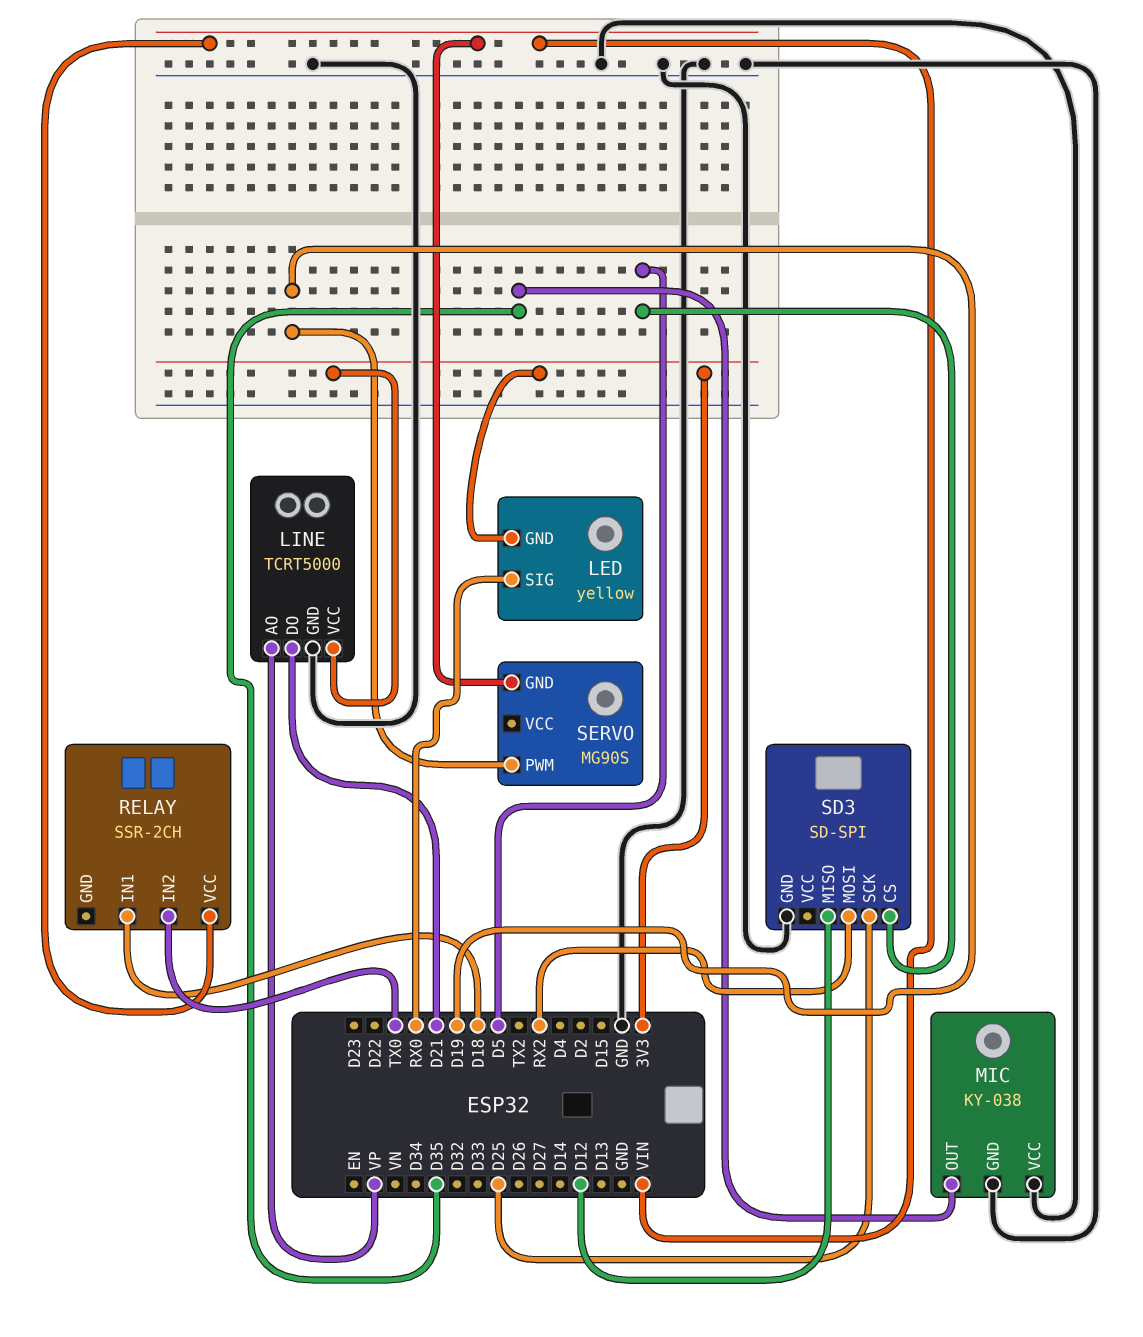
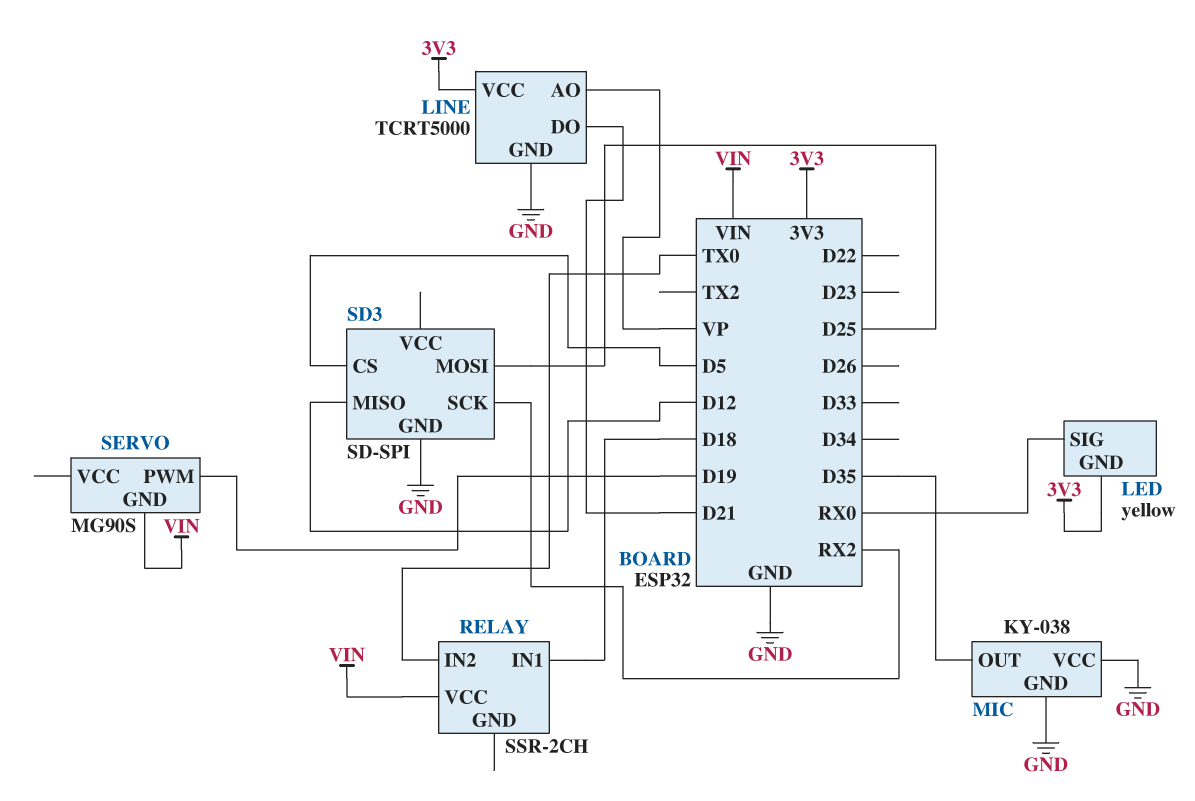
SD3 pin MOSI: RX2 -> D25
SD3 pin SCK: D25 -> RX2

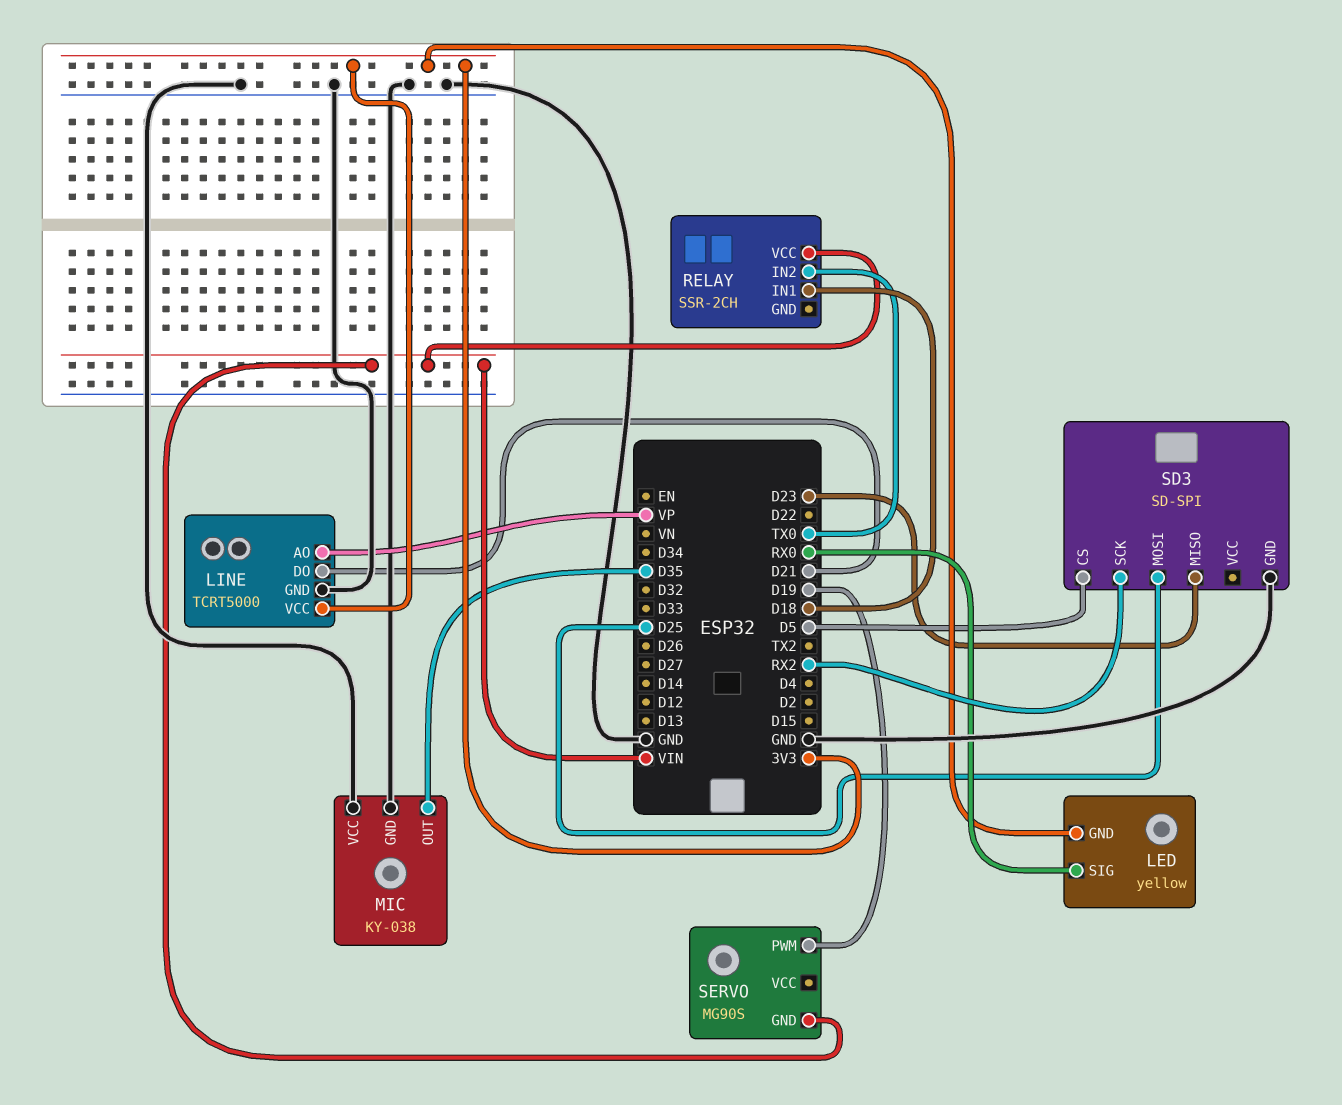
SD3 pin MISO: D12 -> D23

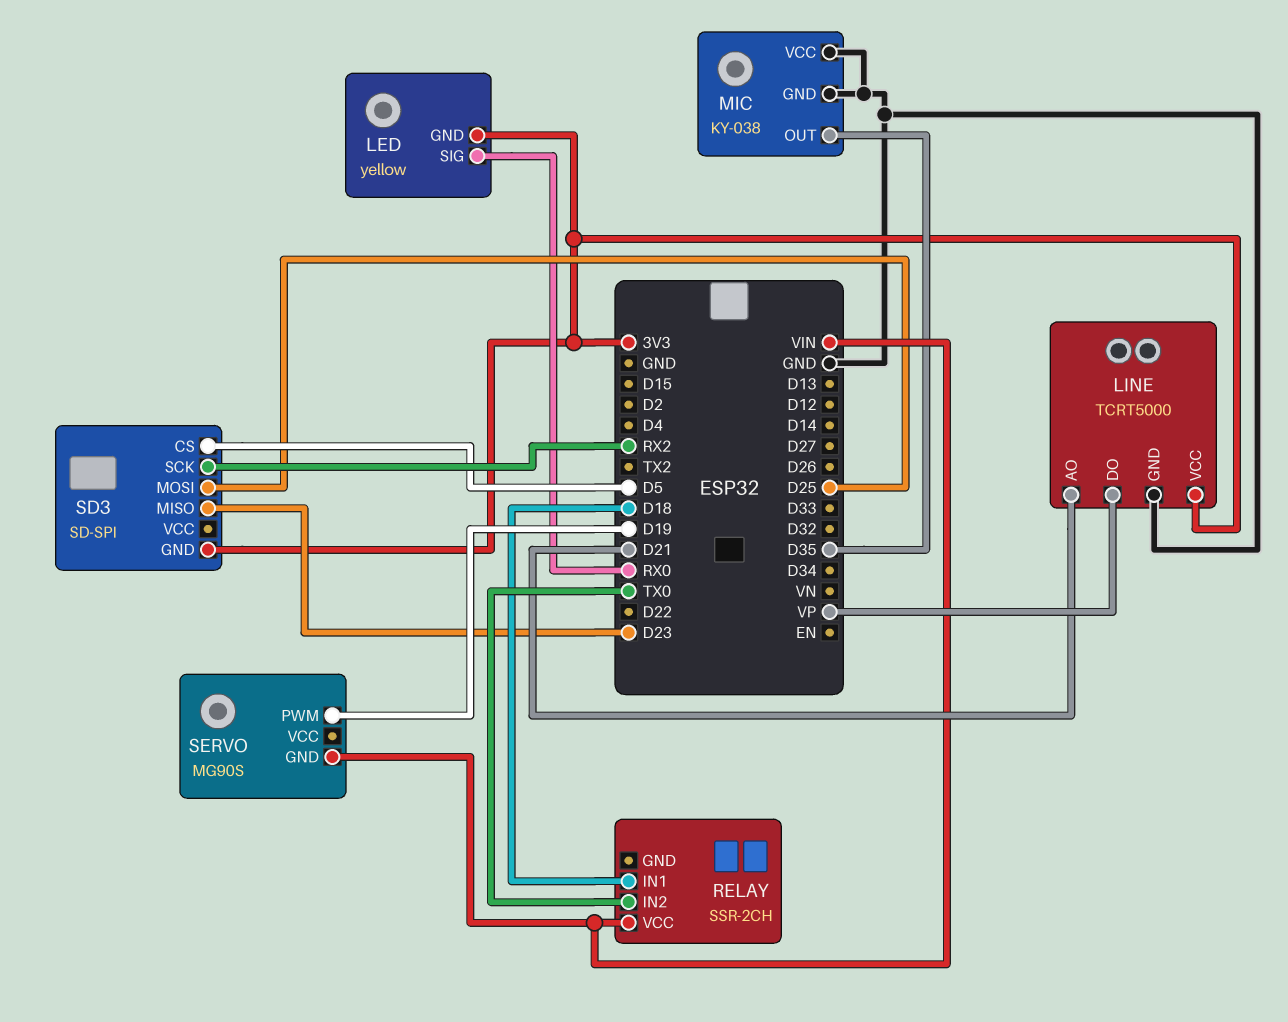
LINE pin AO: VP -> D21
LINE pin DO: D21 -> VP
SD3 pin GND: GND -> 3V3

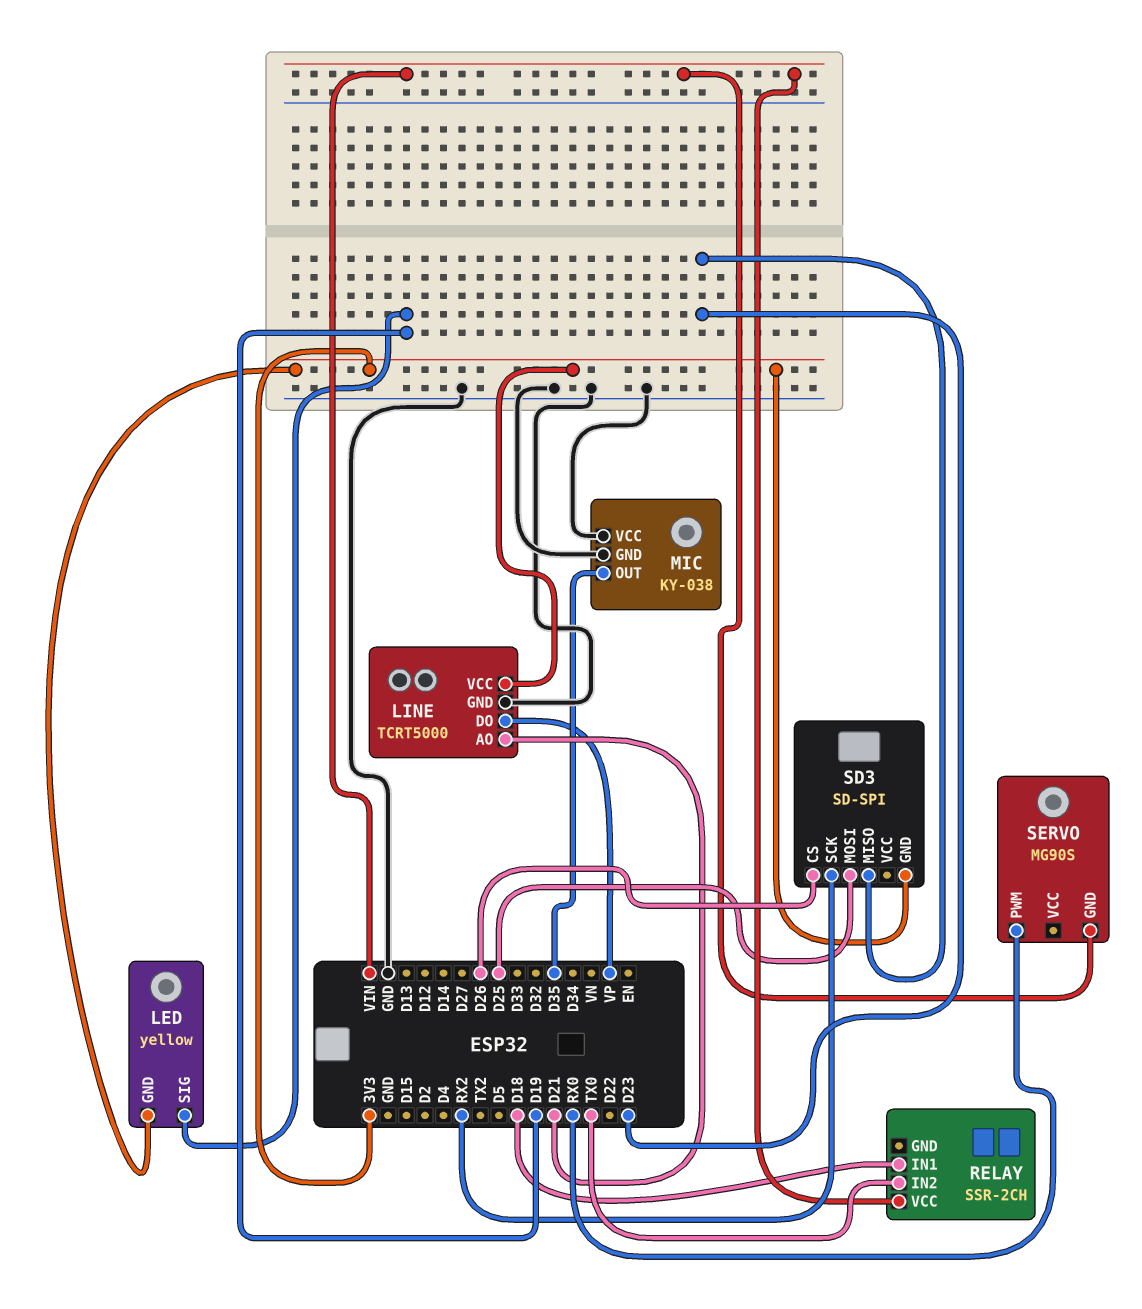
LED pin SIG: RX0 -> D19
SD3 pin CS: D5 -> D26
SERVO pin PWM: D19 -> RX0

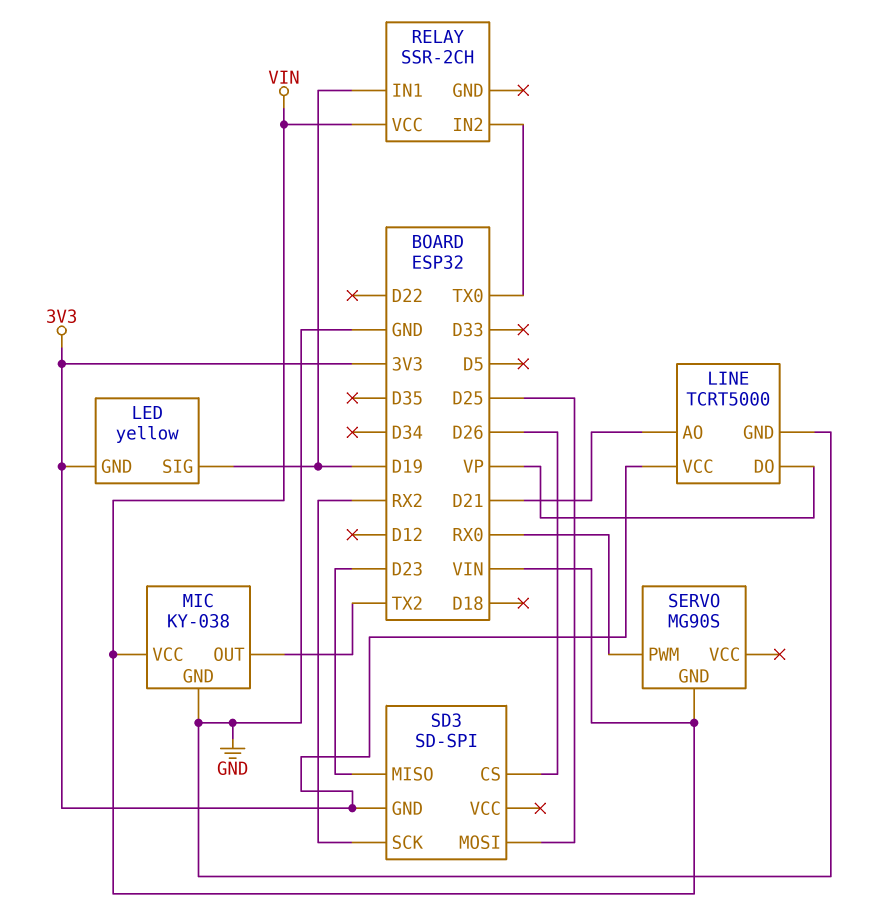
MIC pin OUT: D35 -> TX2
MIC pin VCC: GND -> VIN
RELAY pin IN1: D18 -> D19

